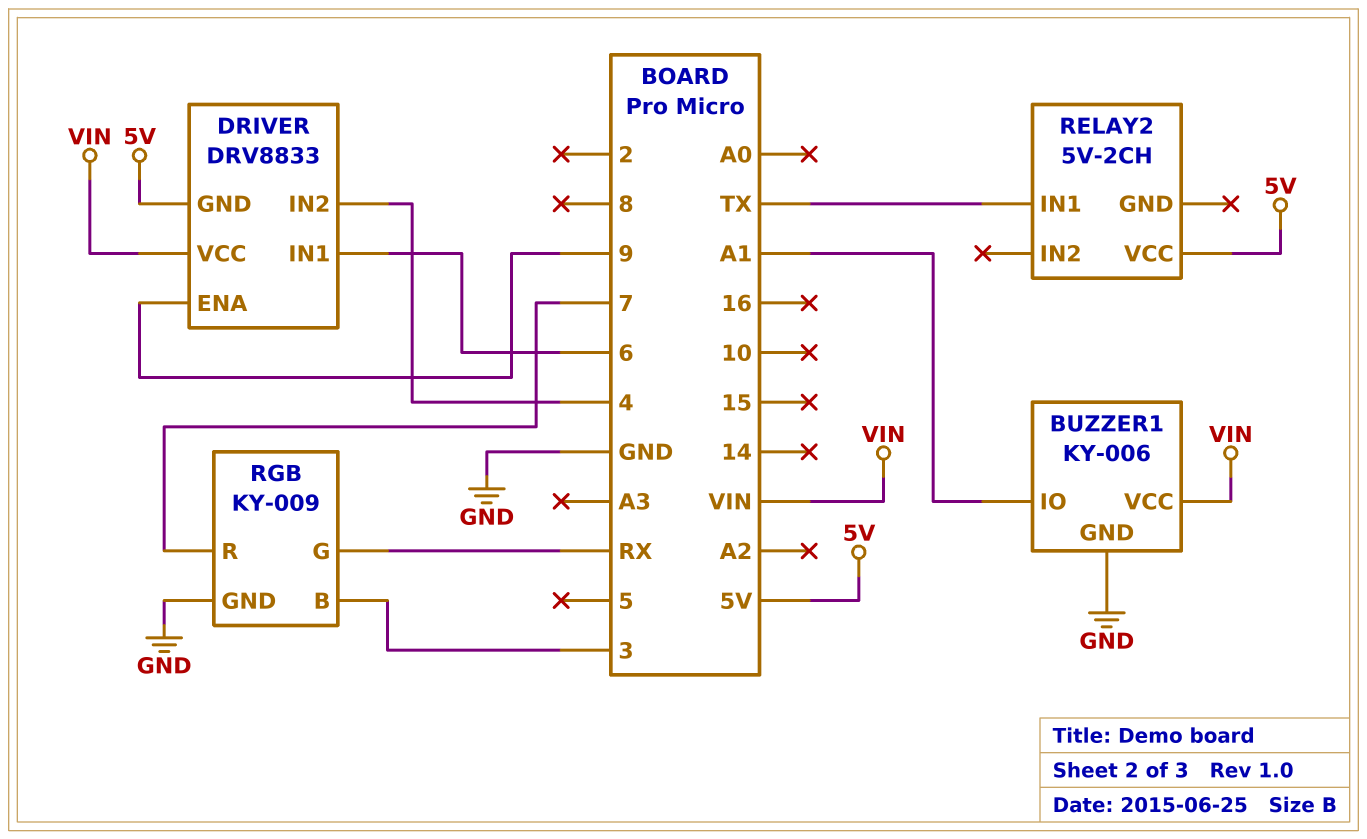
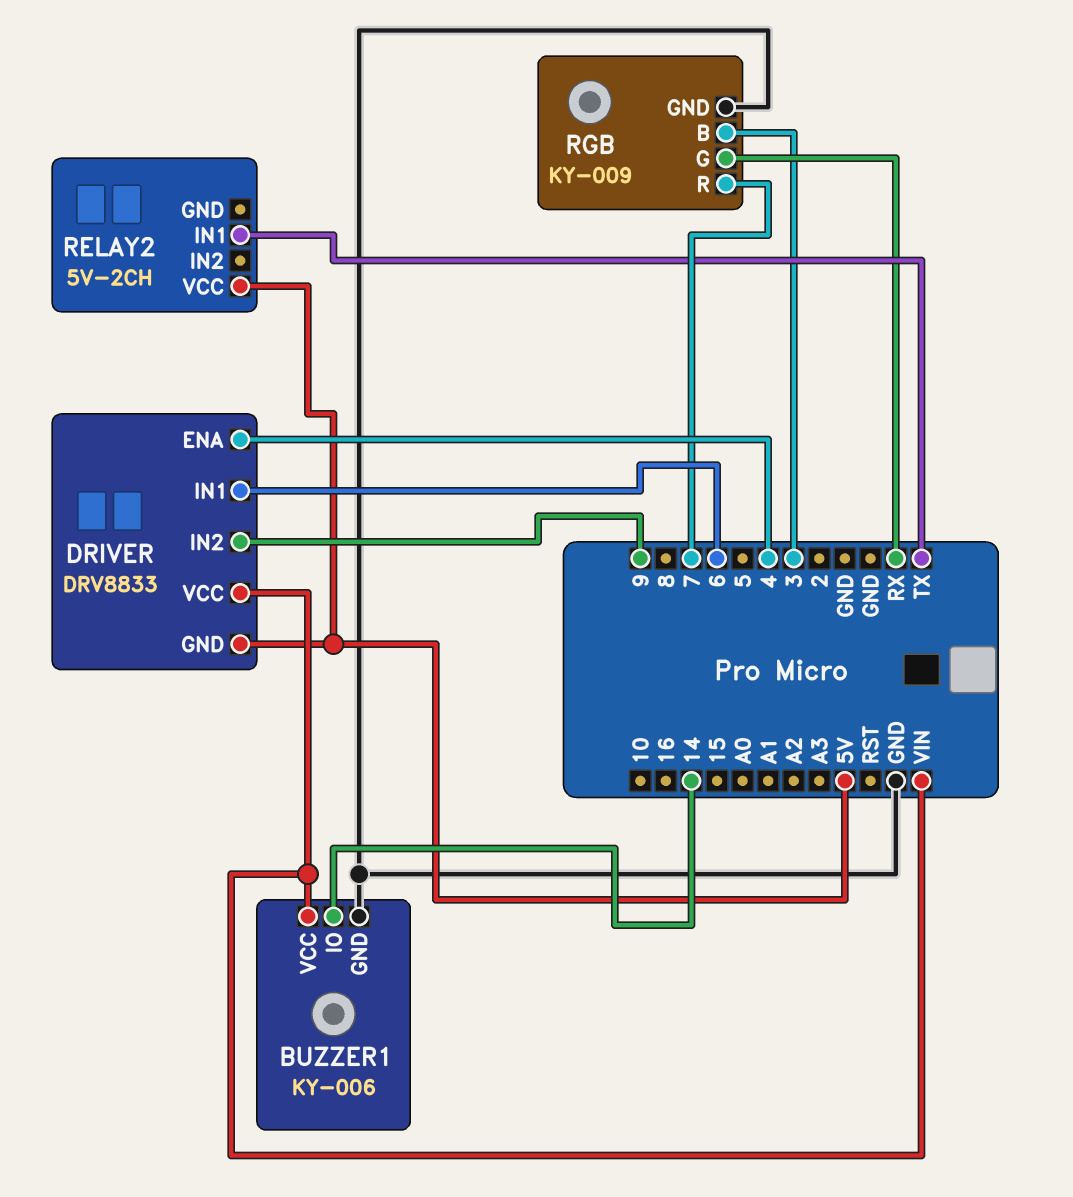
BUZZER1 pin IO: A1 -> 14
DRIVER pin ENA: 9 -> 4
DRIVER pin IN2: 4 -> 9

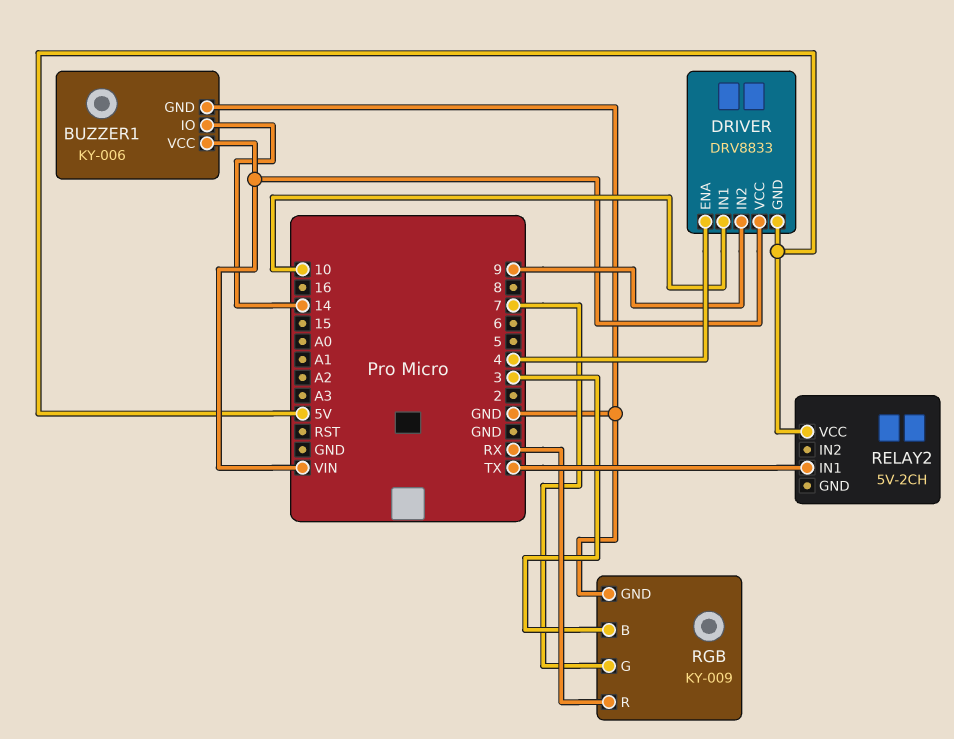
DRIVER pin IN1: 6 -> 10
RGB pin G: RX -> 7
RGB pin R: 7 -> RX

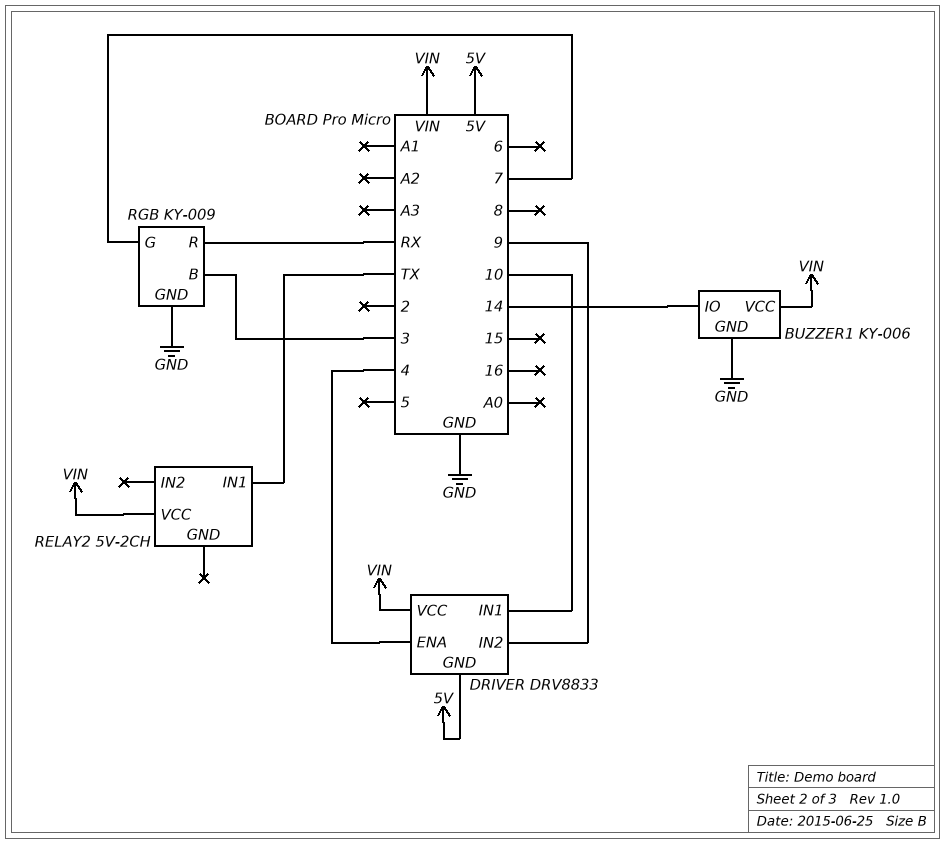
RELAY2 pin VCC: 5V -> VIN

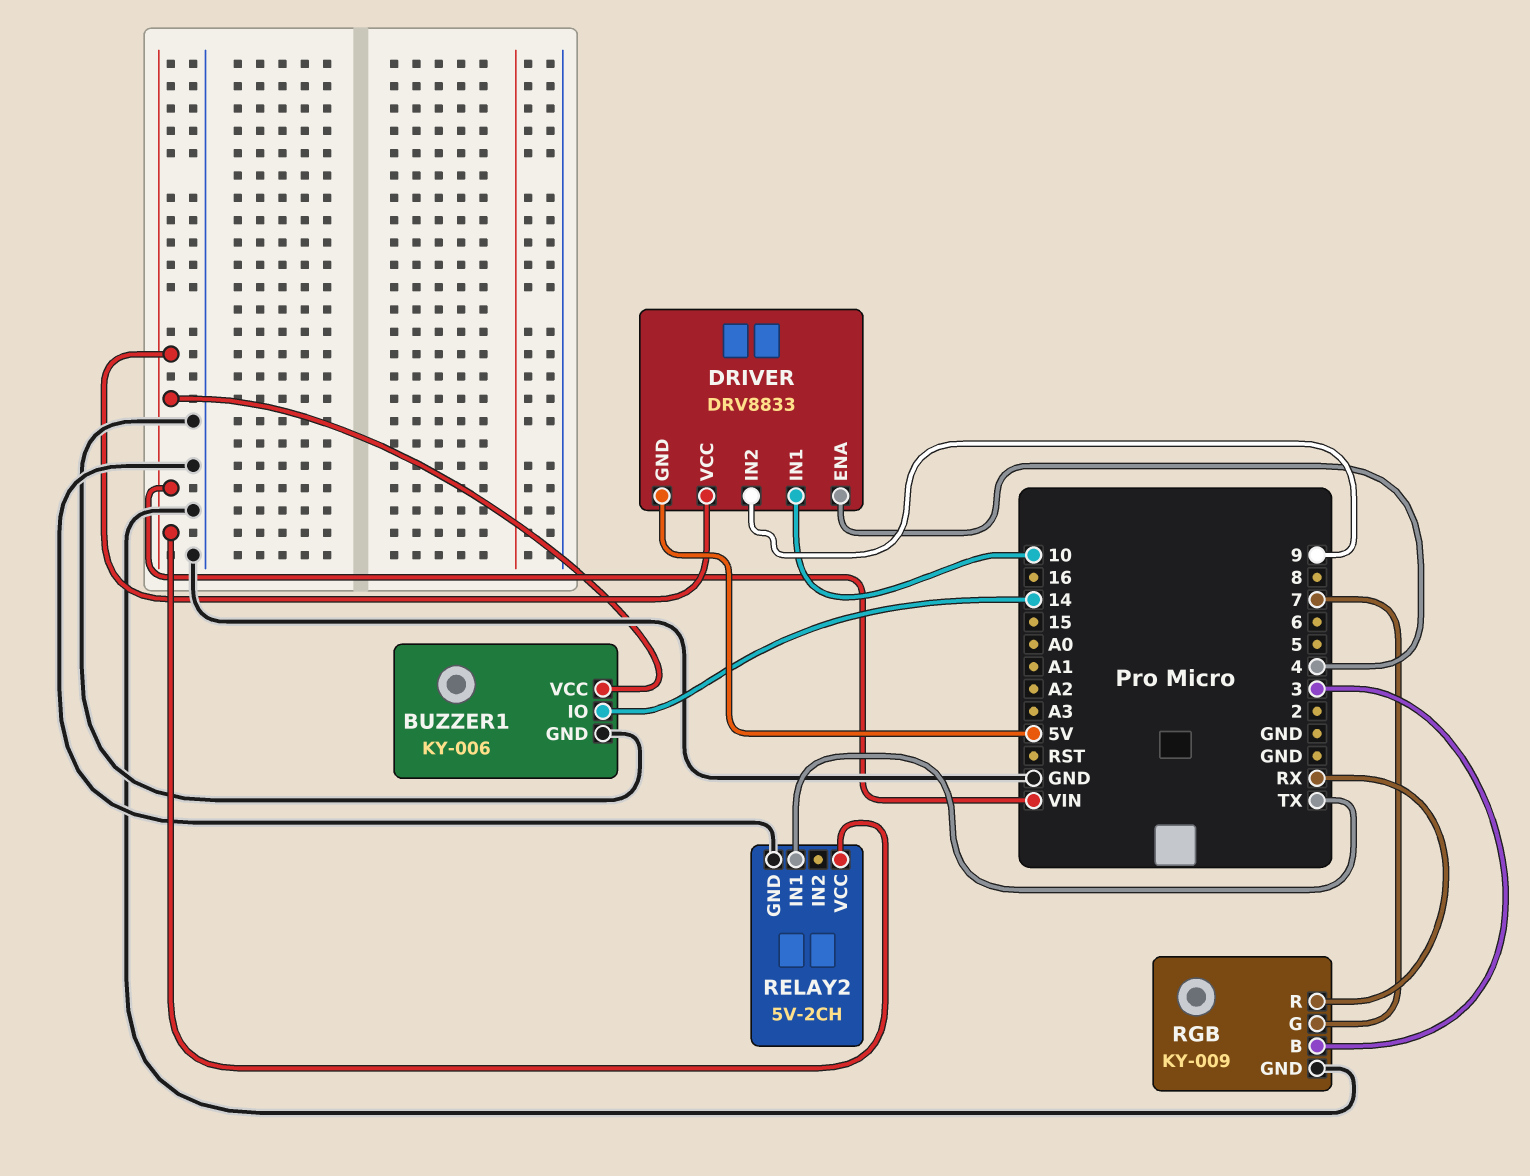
RELAY2 pin GND: none -> GND

